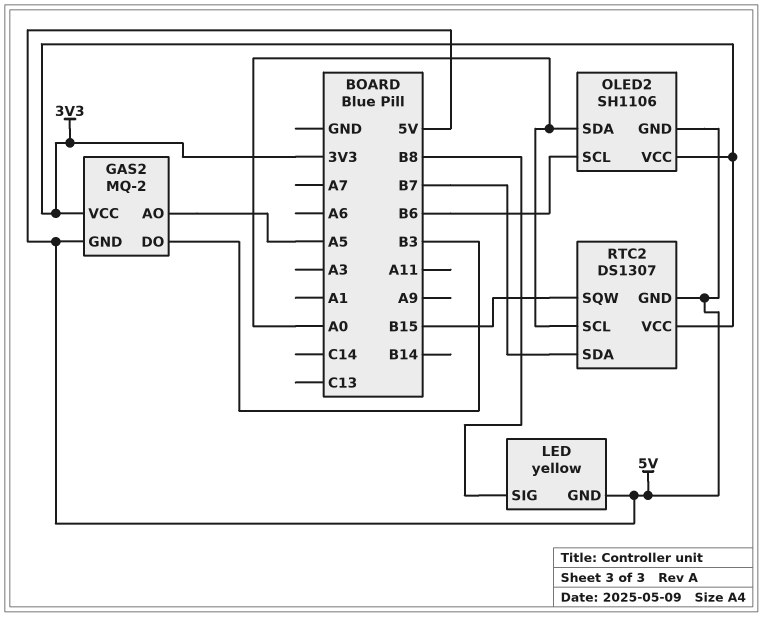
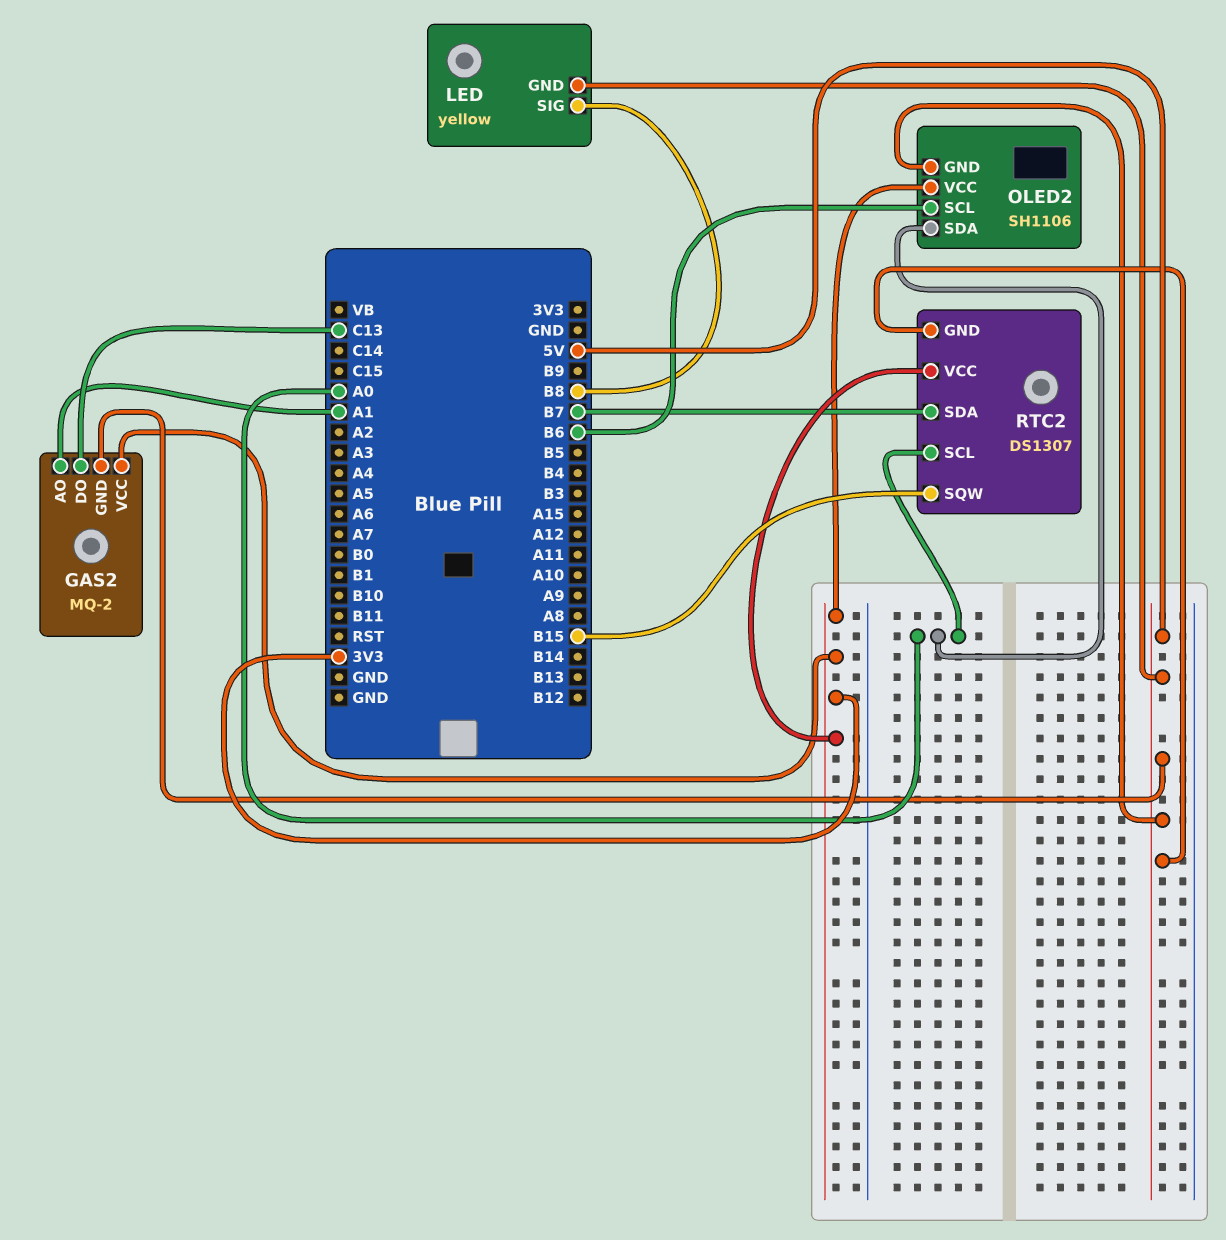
GAS2 pin AO: A5 -> A1
GAS2 pin DO: B3 -> C13

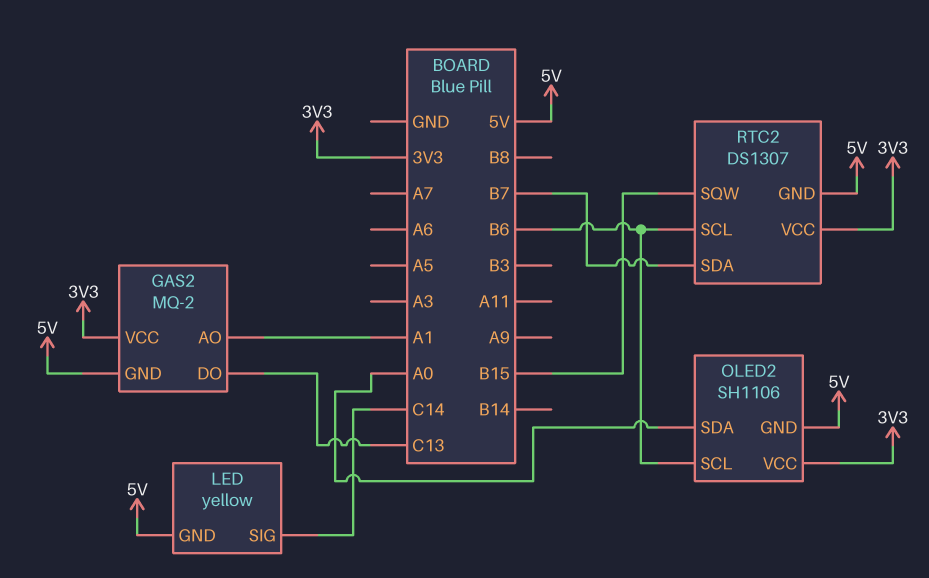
LED pin SIG: B8 -> C14
RTC2 pin SCL: A0 -> B6

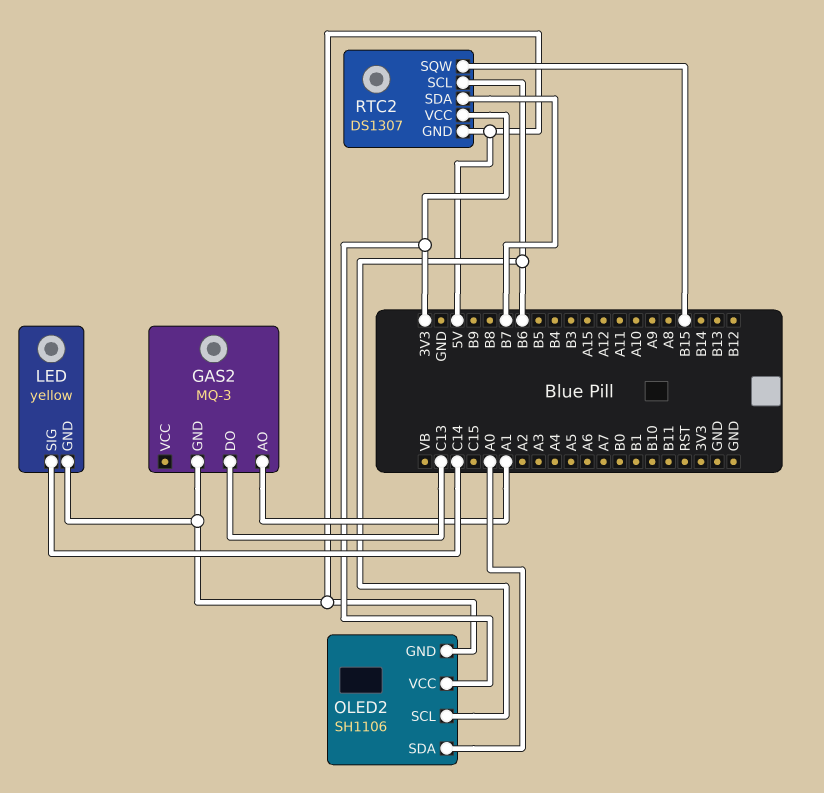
GAS2: MQ-2 -> MQ-3
GAS2 pin VCC: 3V3 -> none

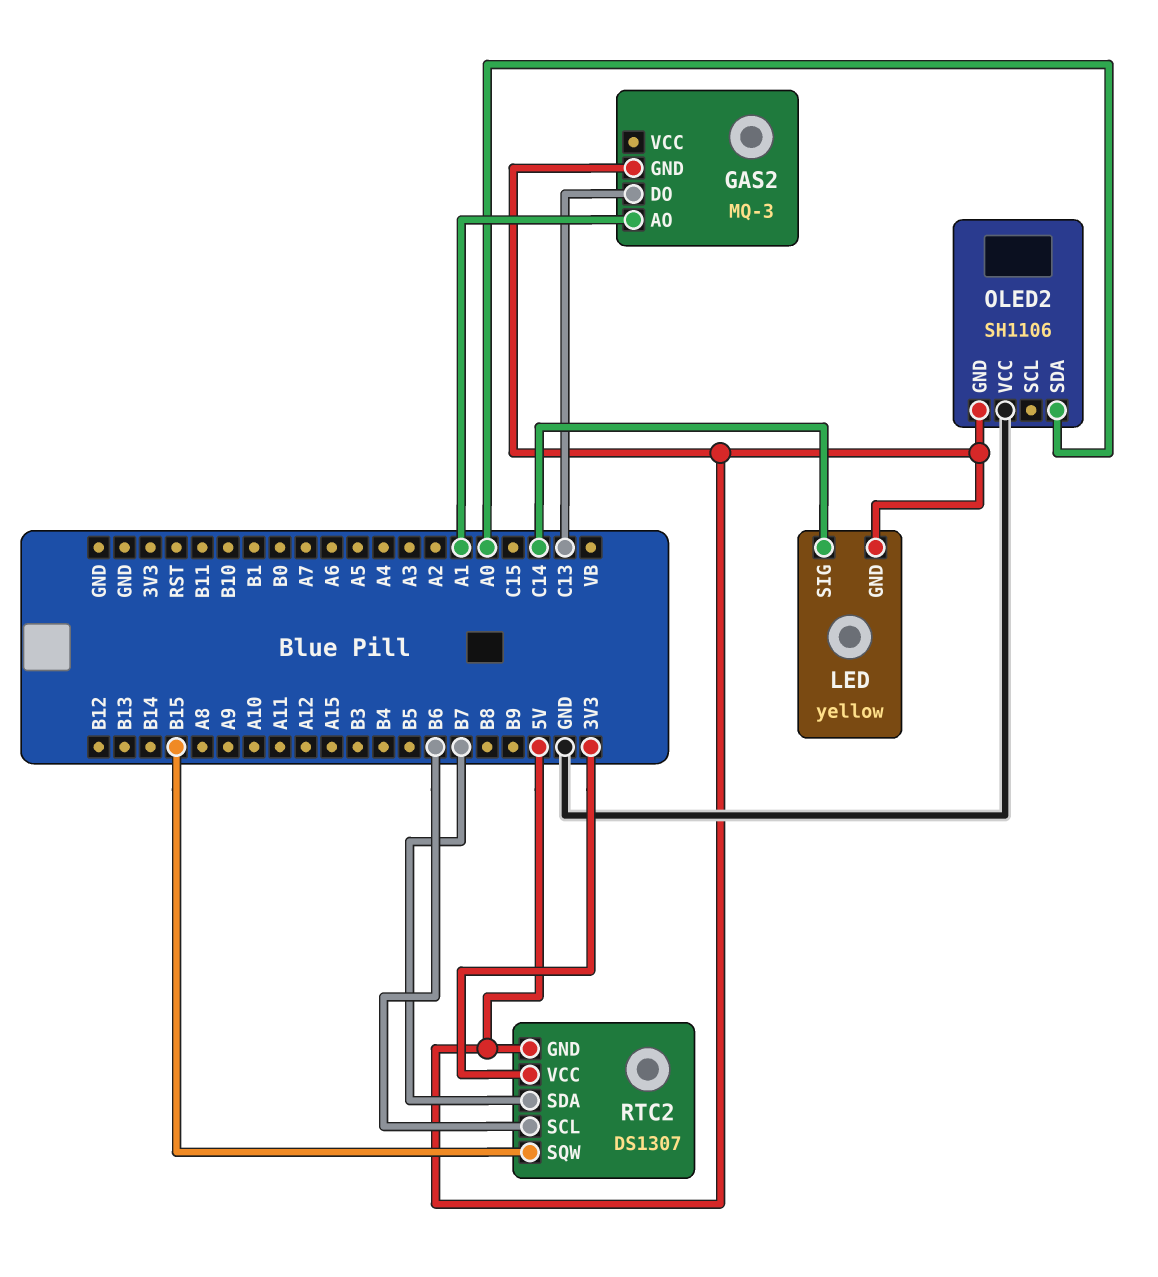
OLED2 pin SCL: B6 -> none
OLED2 pin VCC: 3V3 -> GND

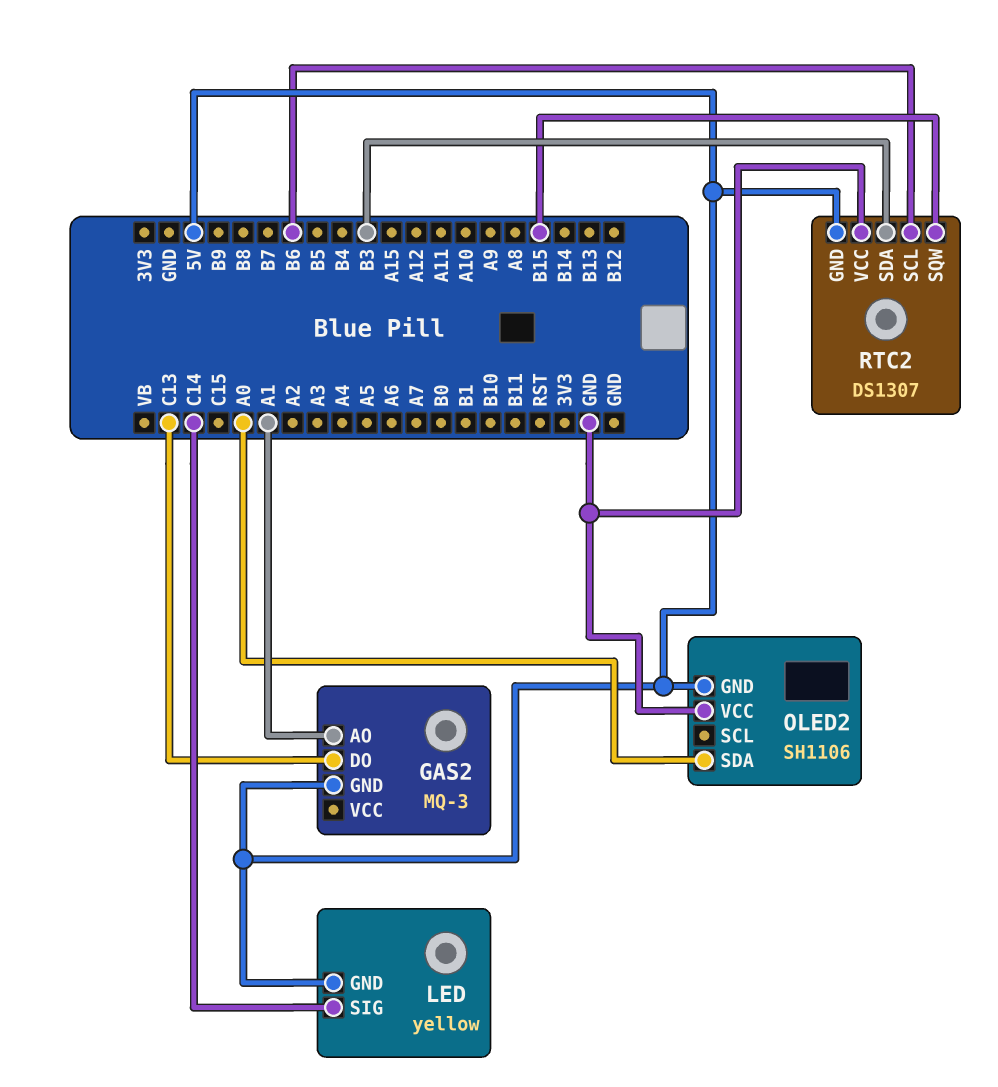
RTC2 pin SDA: B7 -> B3
RTC2 pin VCC: 3V3 -> GND

